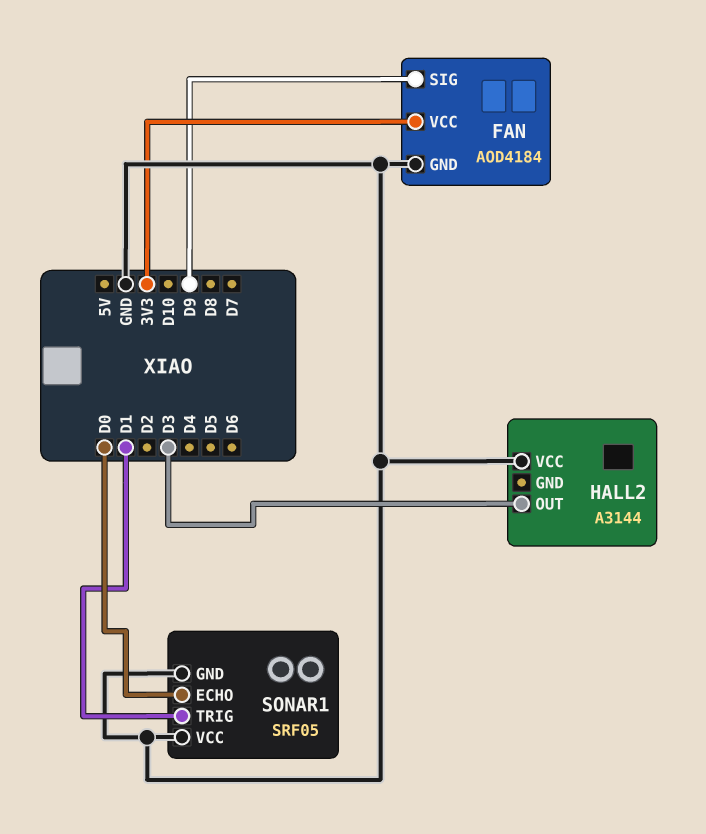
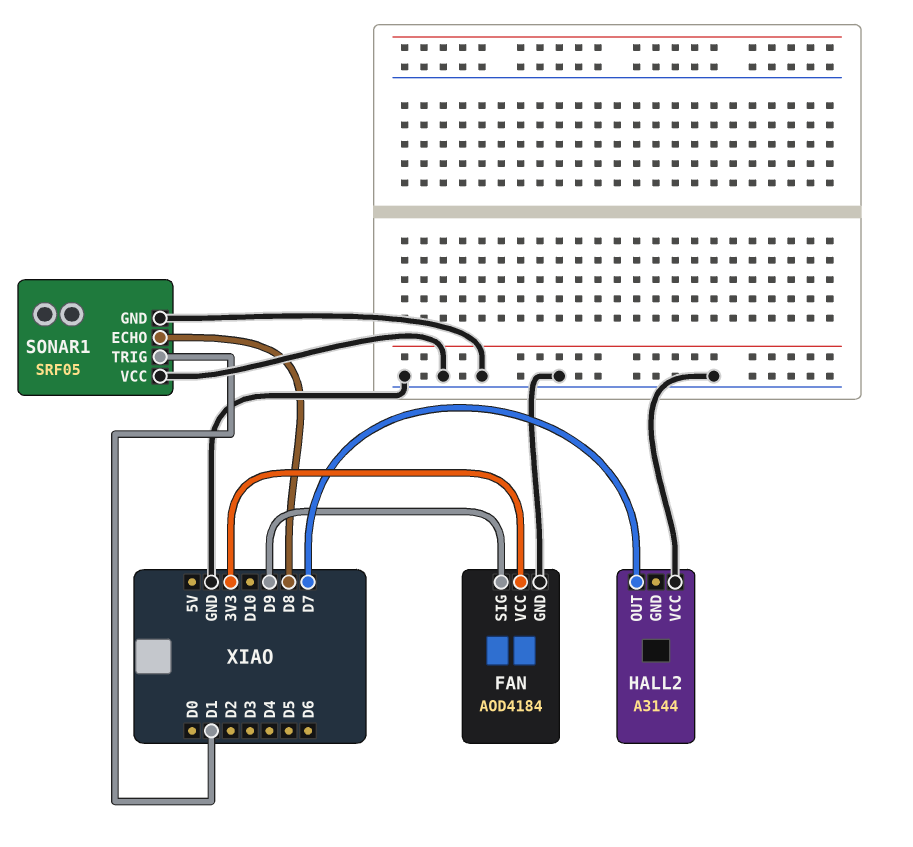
HALL2 pin OUT: D3 -> D7
SONAR1 pin ECHO: D0 -> D8

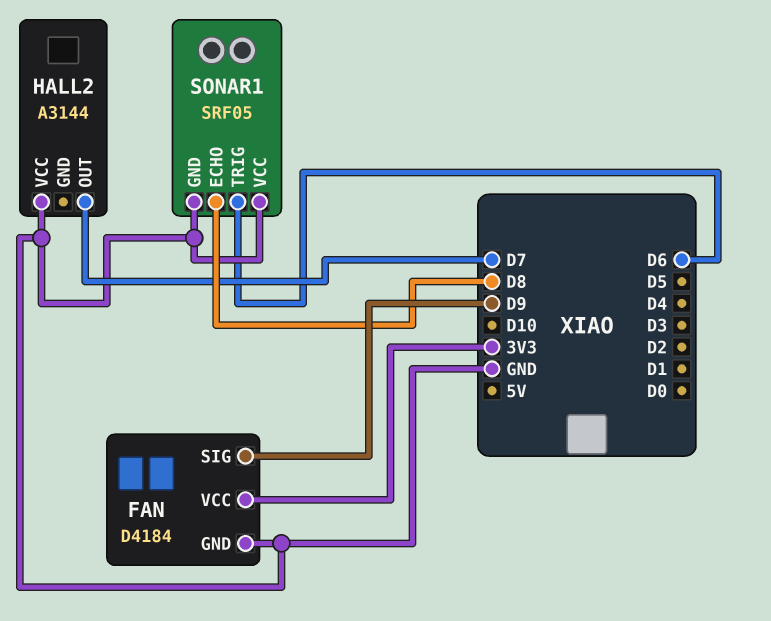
FAN: AOD4184 -> D4184
SONAR1 pin TRIG: D1 -> D6

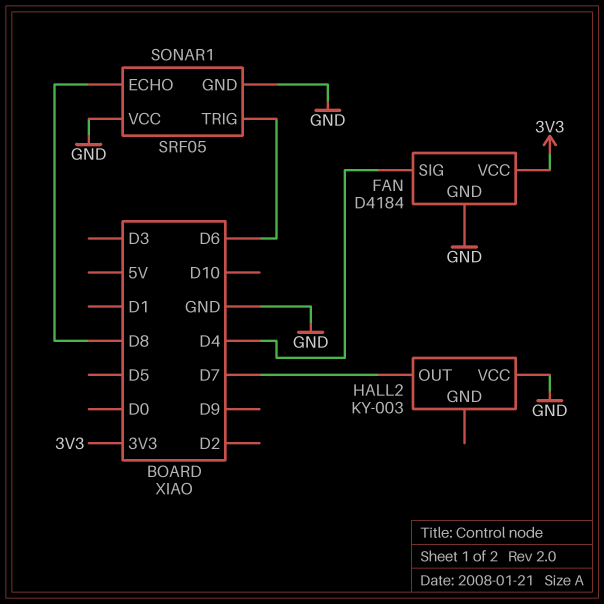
FAN pin SIG: D9 -> D4
HALL2: A3144 -> KY-003

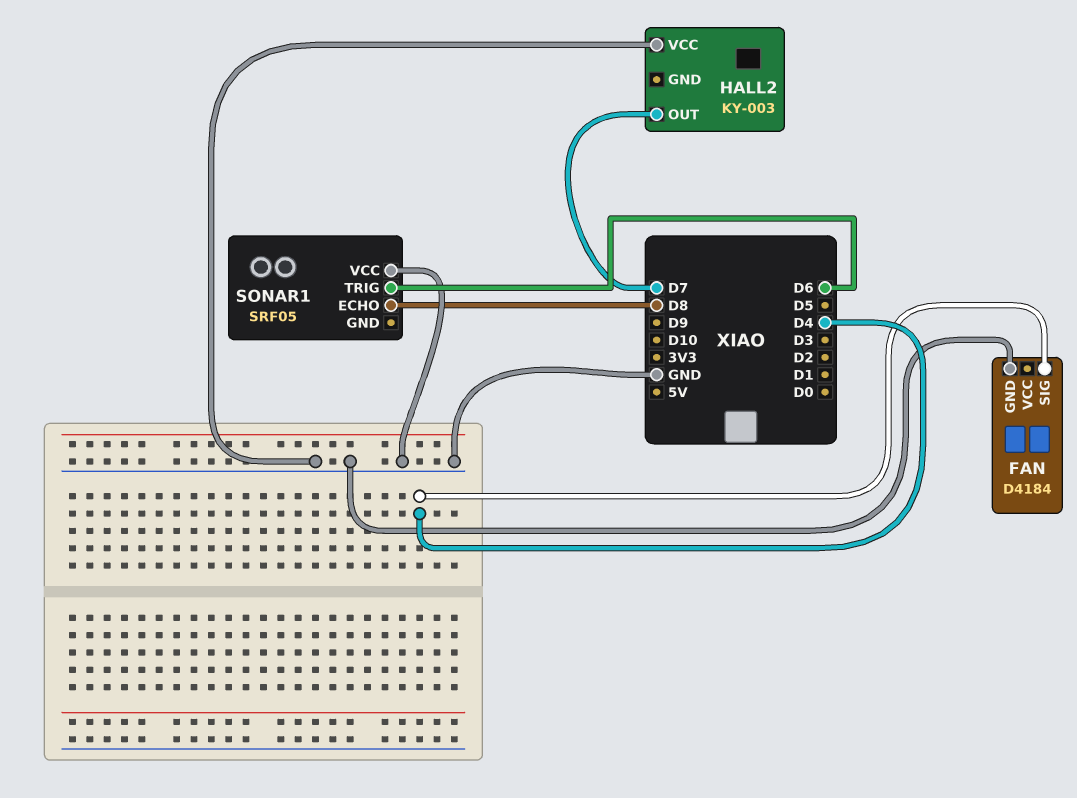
FAN pin VCC: 3V3 -> none
SONAR1 pin GND: GND -> none

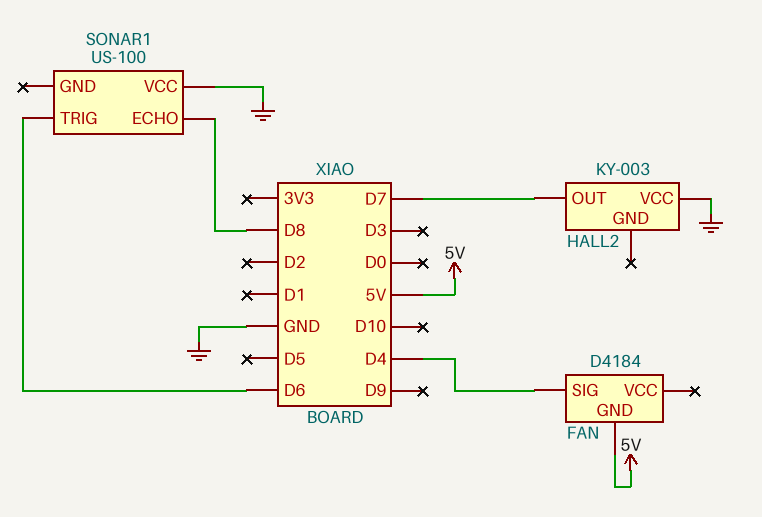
FAN pin GND: GND -> 5V
SONAR1: SRF05 -> US-100

